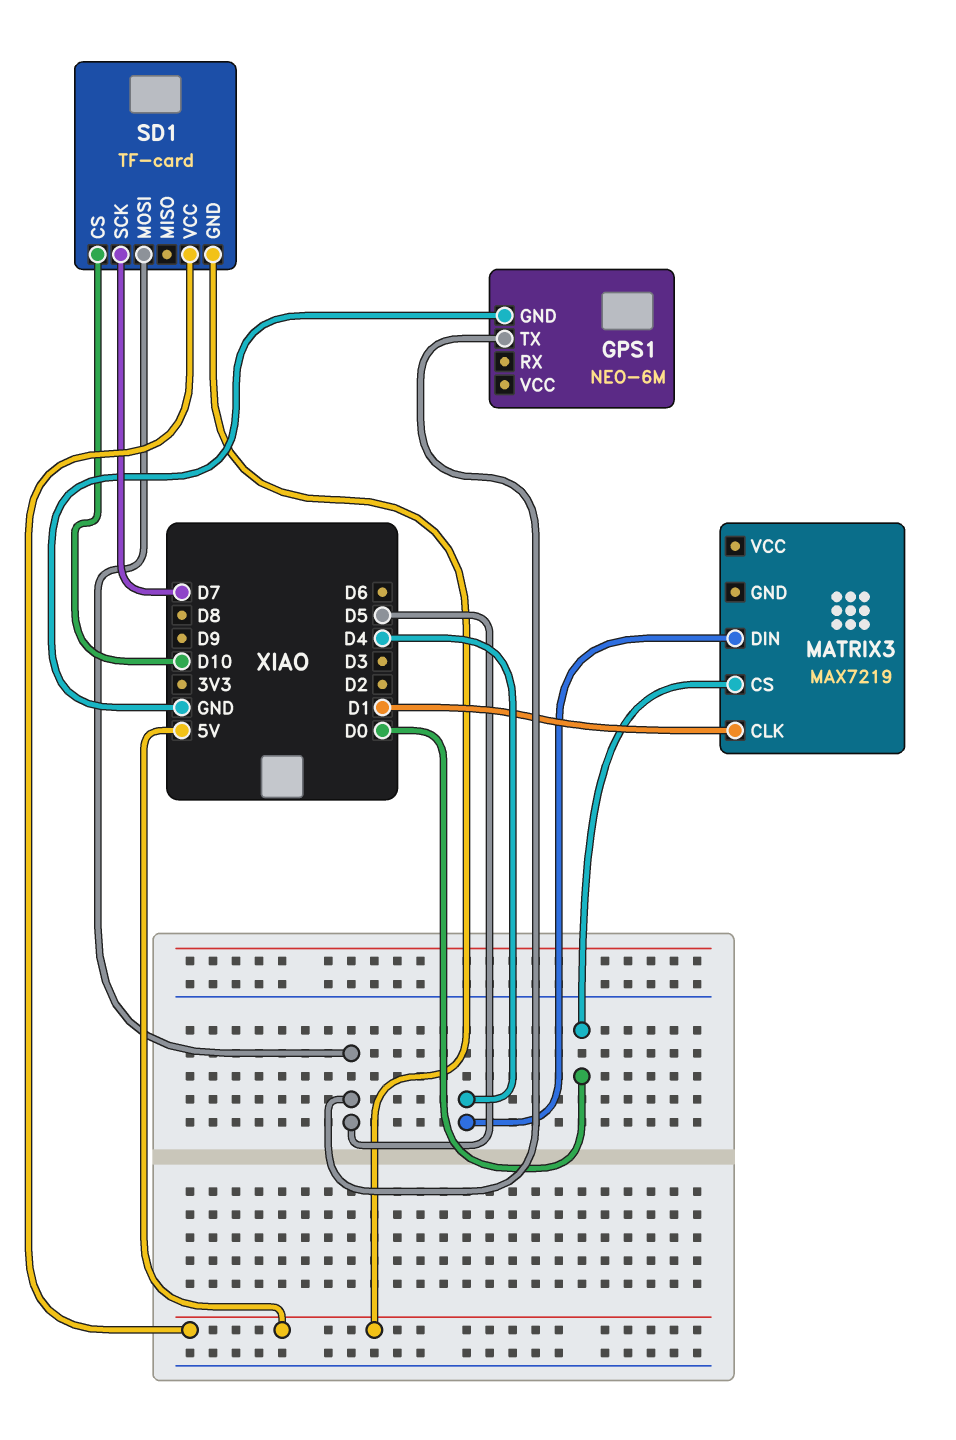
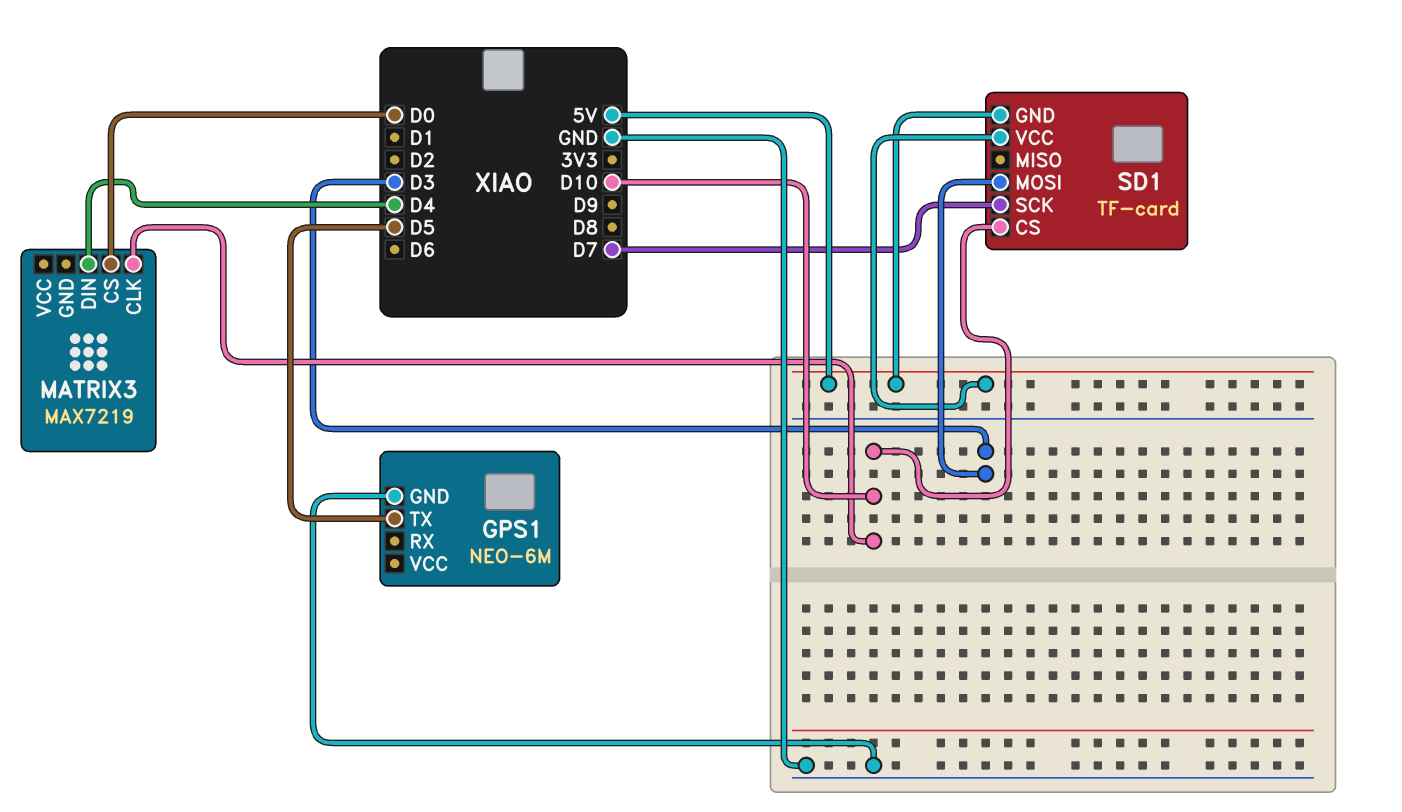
MATRIX3 pin CLK: D1 -> D10
SD1 pin MOSI: D5 -> D3

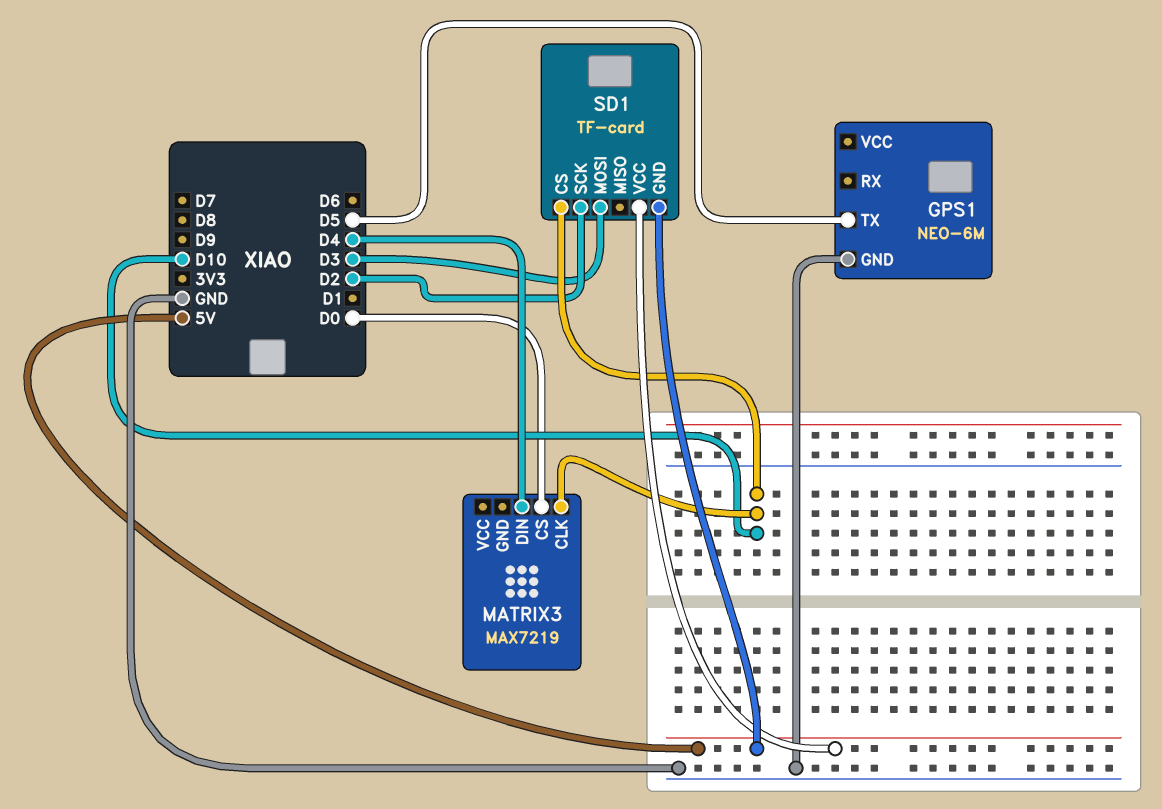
SD1 pin SCK: D7 -> D2

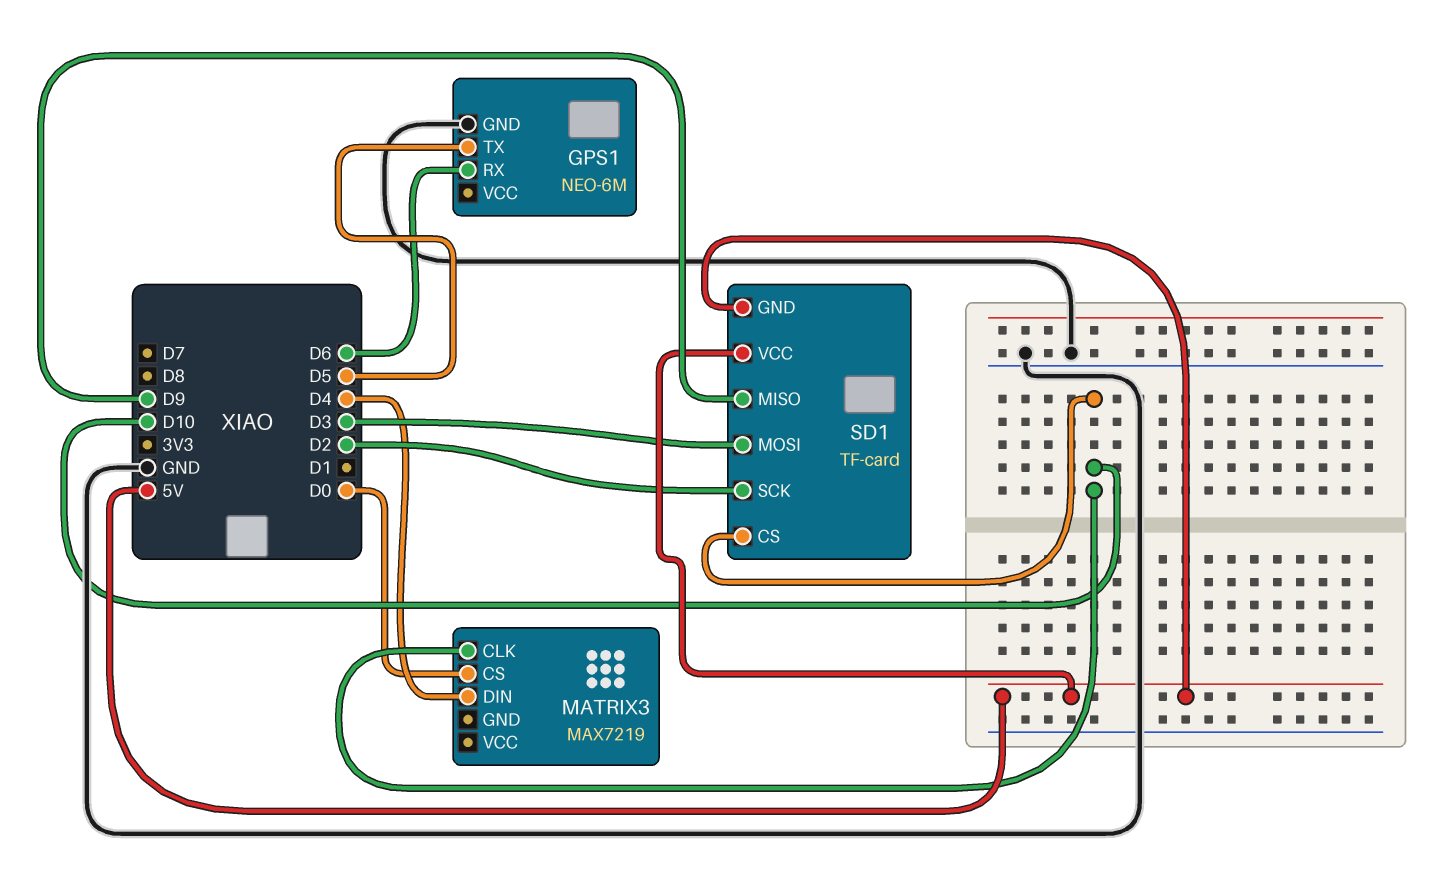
GPS1 pin RX: none -> D6
SD1 pin MISO: none -> D9

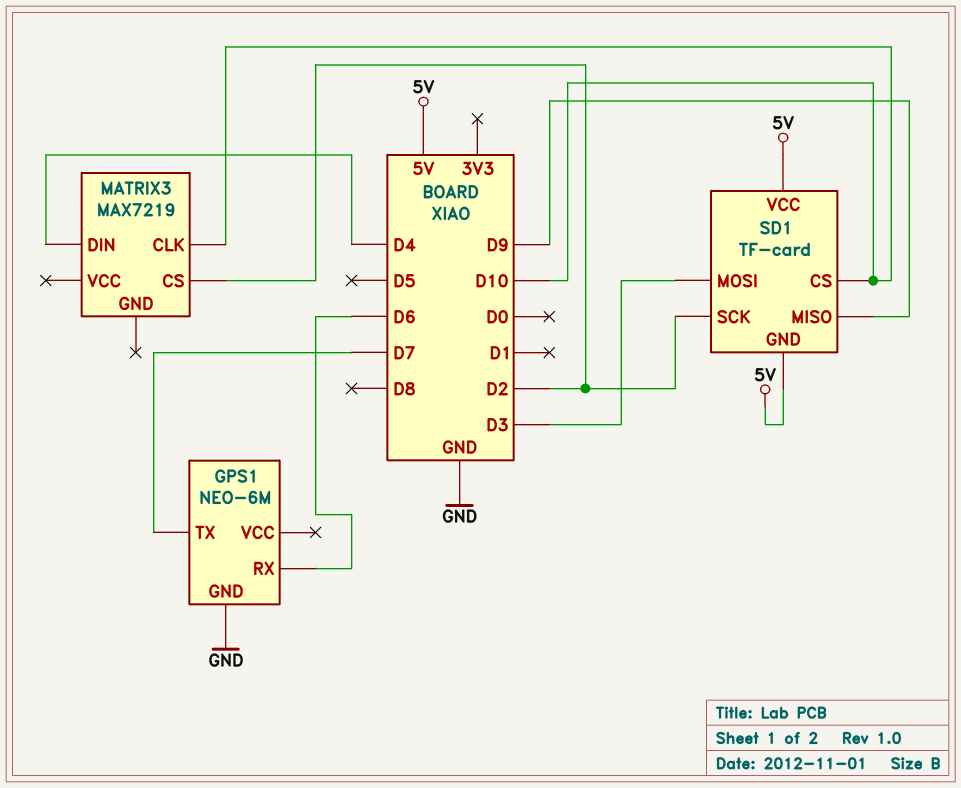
GPS1 pin TX: D5 -> D7
MATRIX3 pin CS: D0 -> D2

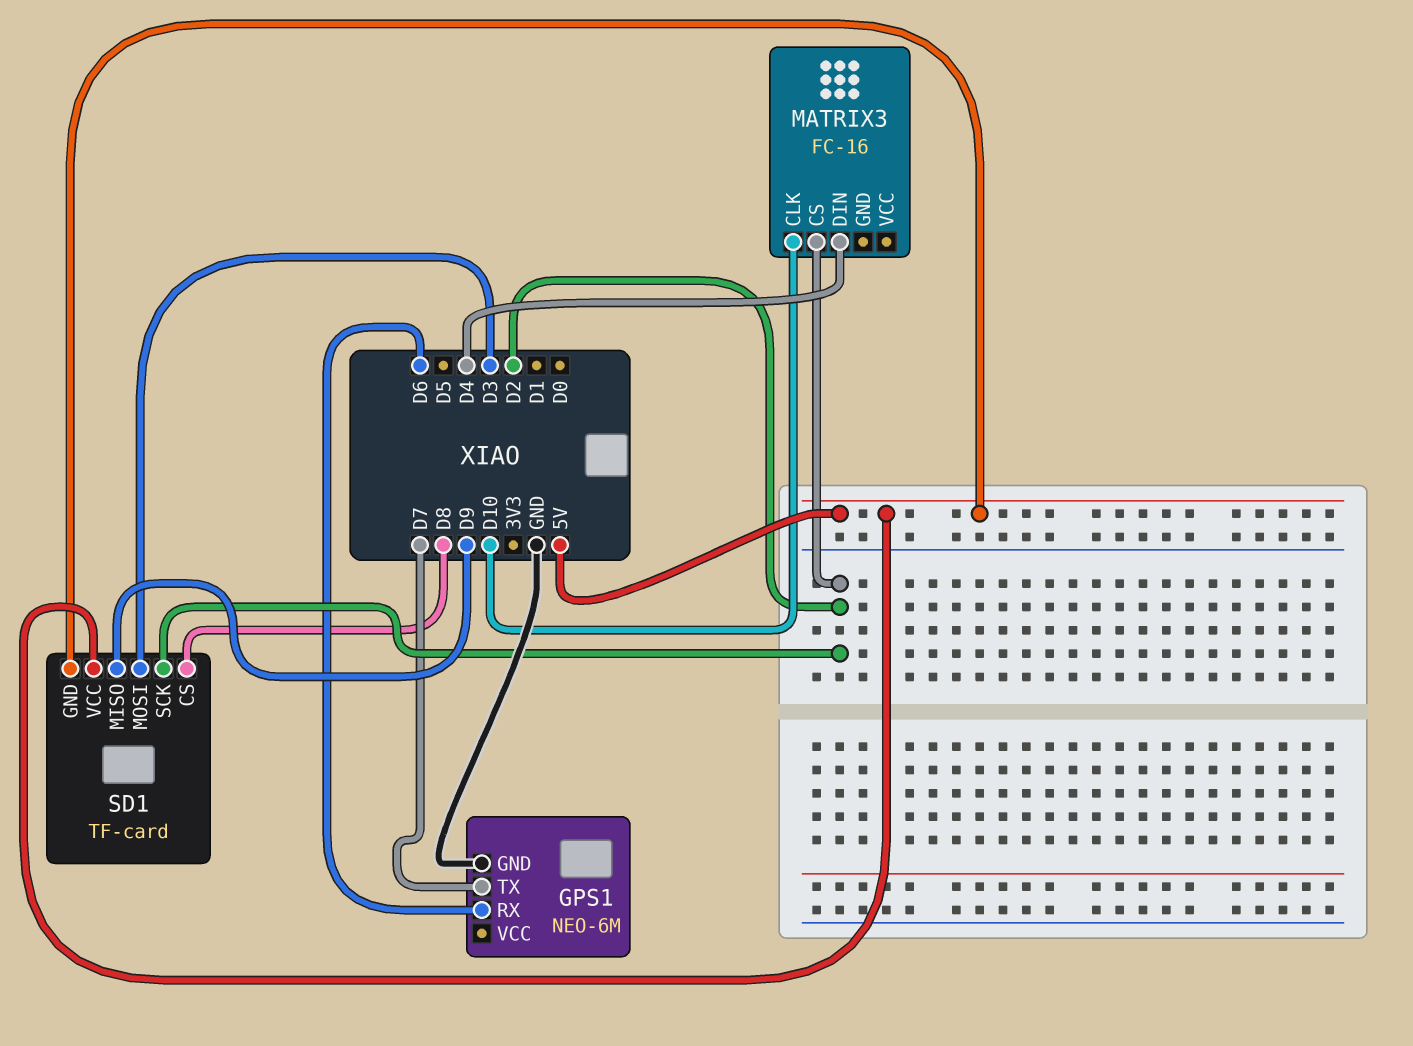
MATRIX3: MAX7219 -> FC-16
SD1 pin CS: D10 -> D8

